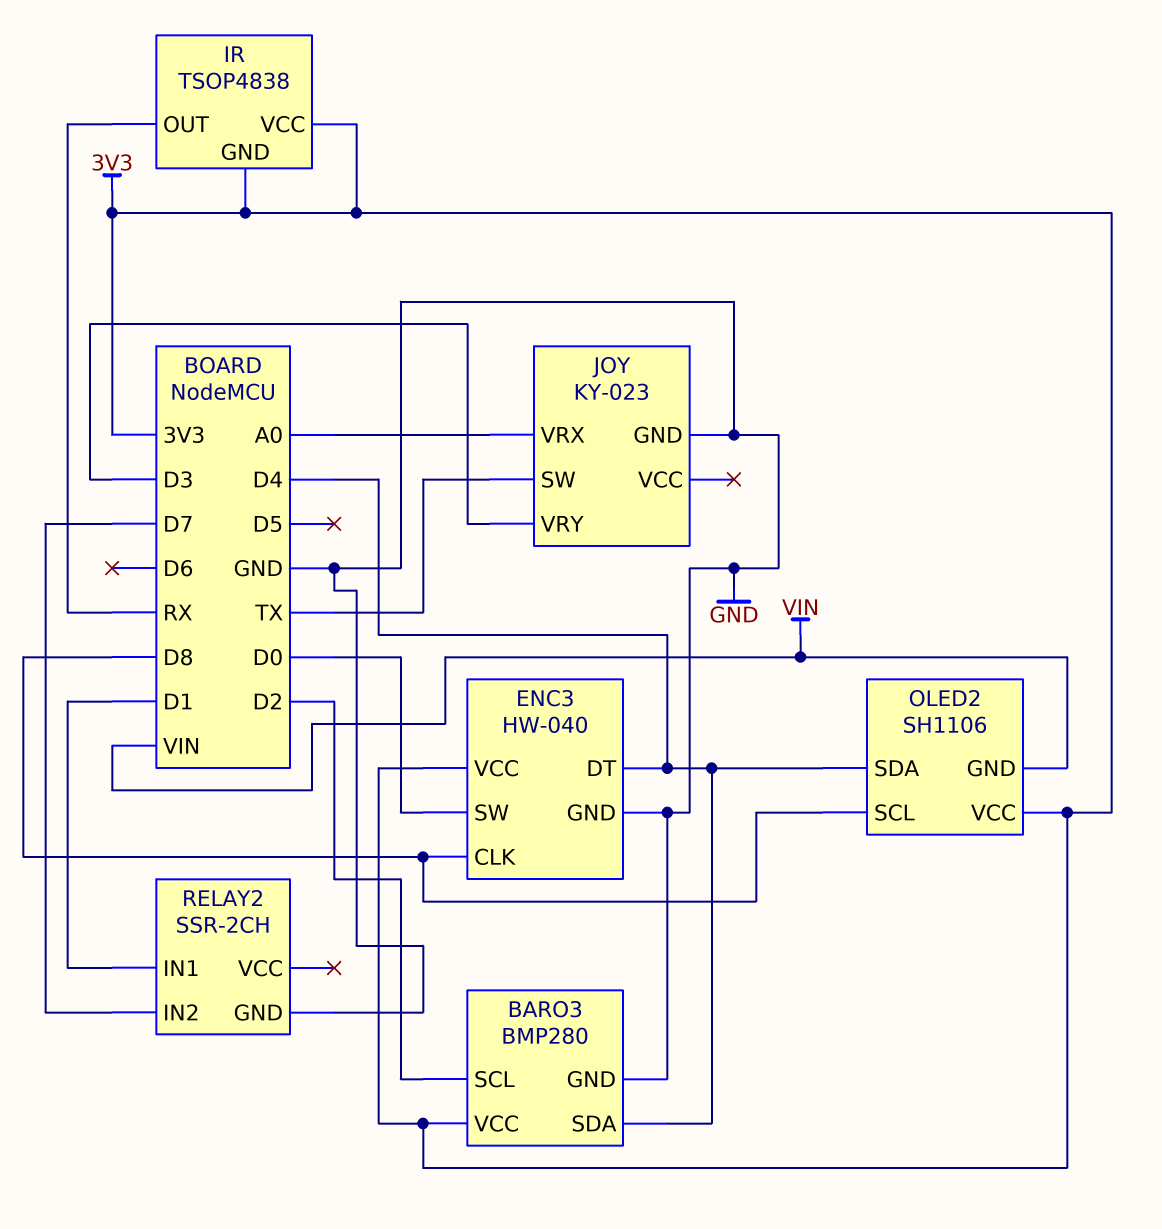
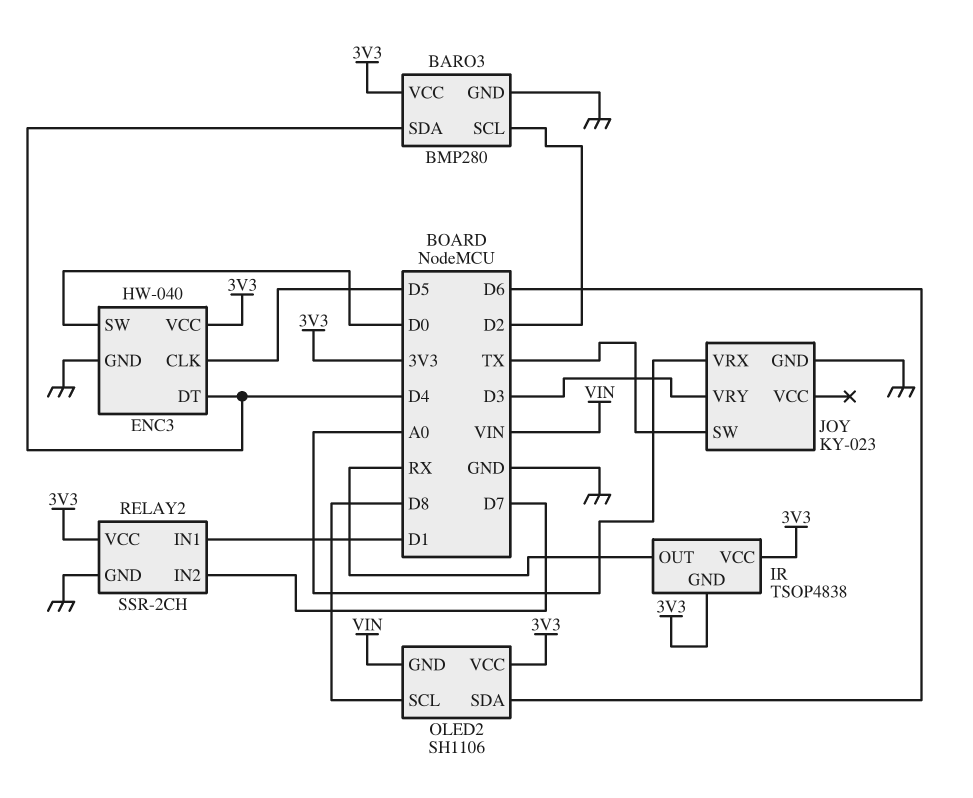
ENC3 pin CLK: D8 -> D5
OLED2 pin SDA: D4 -> D6
RELAY2 pin VCC: none -> 3V3

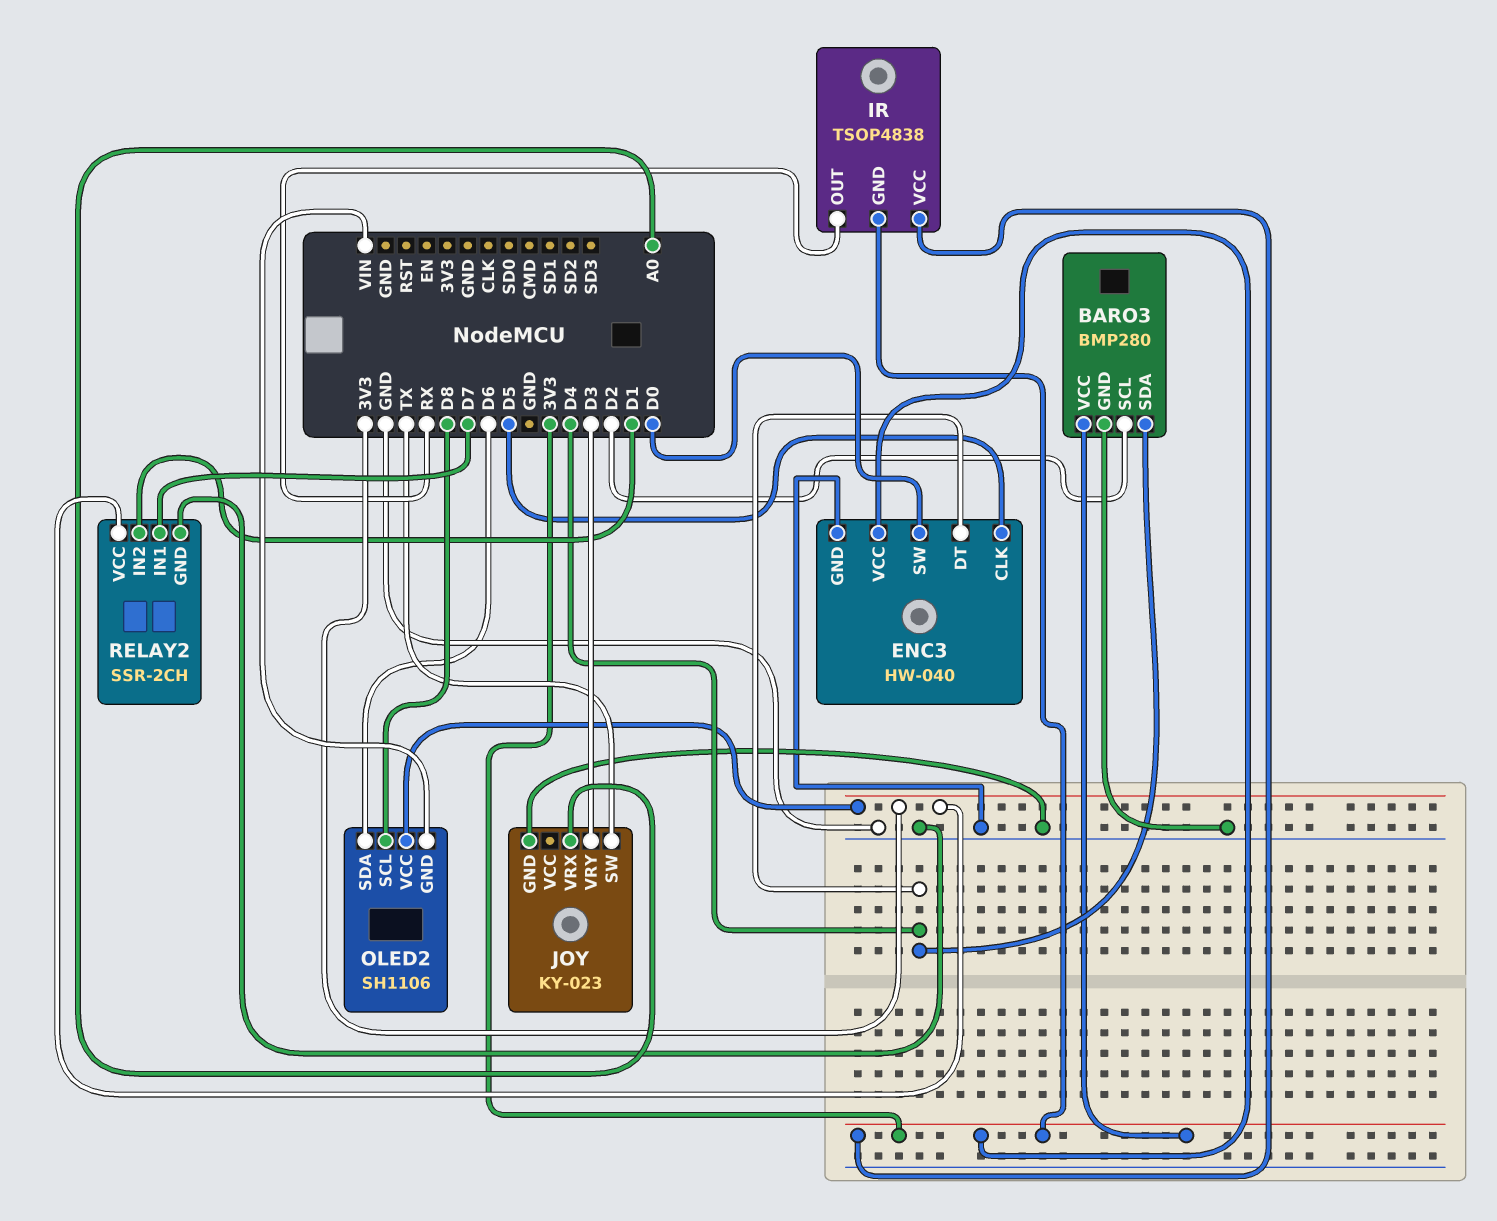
RELAY2 pin IN1: D1 -> D7
RELAY2 pin IN2: D7 -> D1

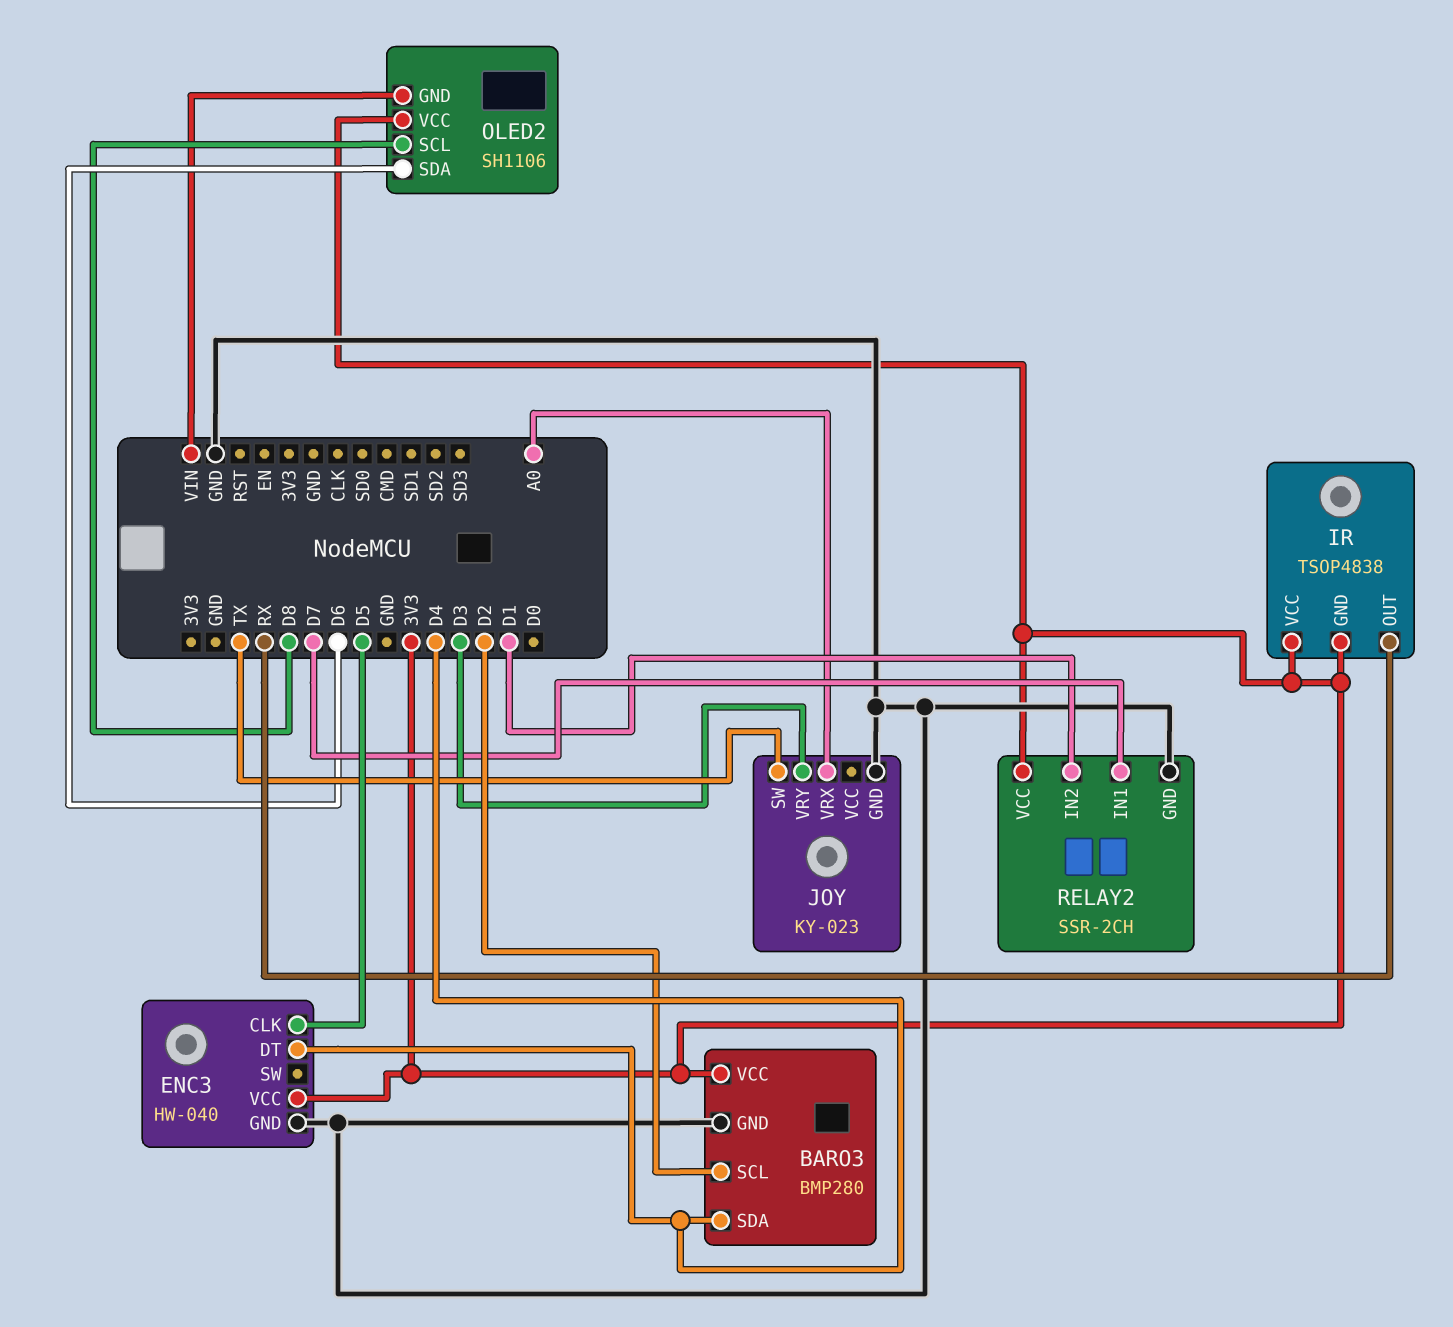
ENC3 pin SW: D0 -> none

